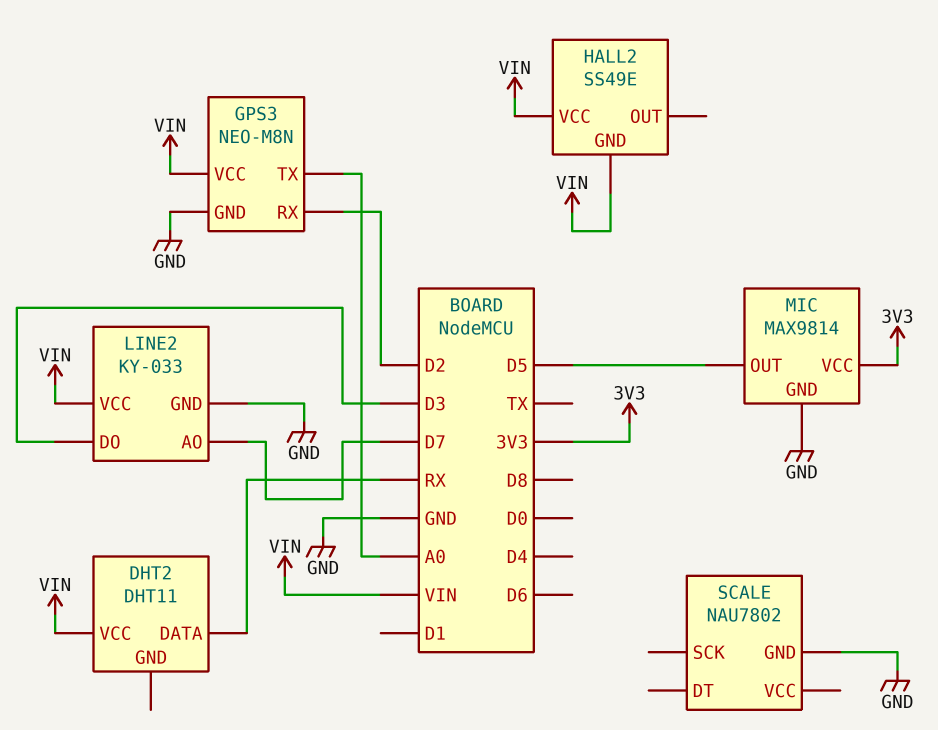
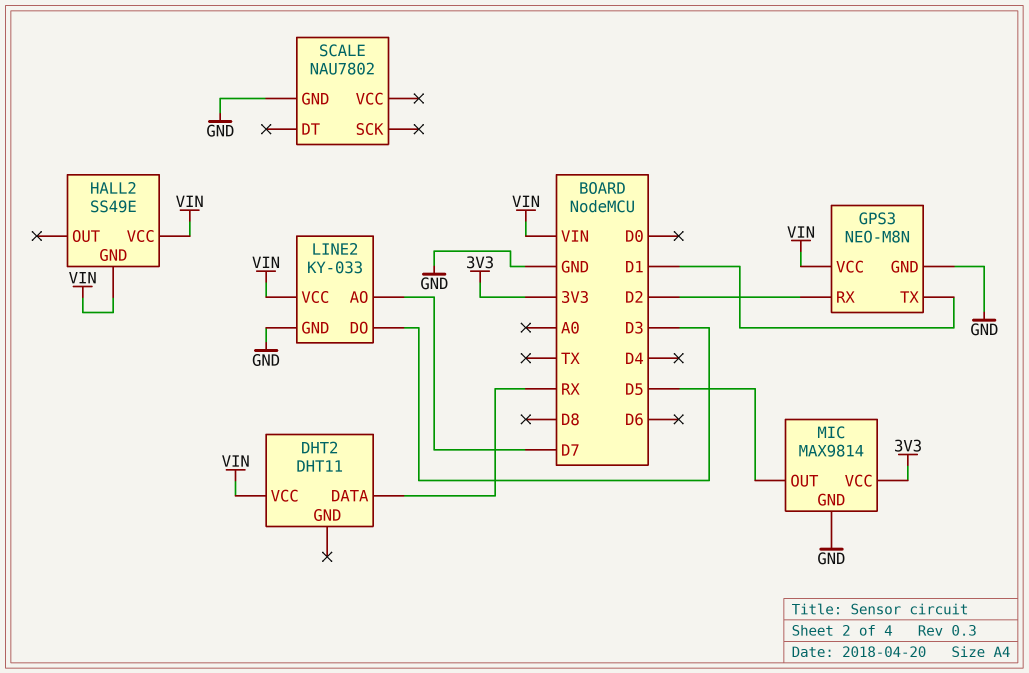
GPS3 pin TX: A0 -> D1

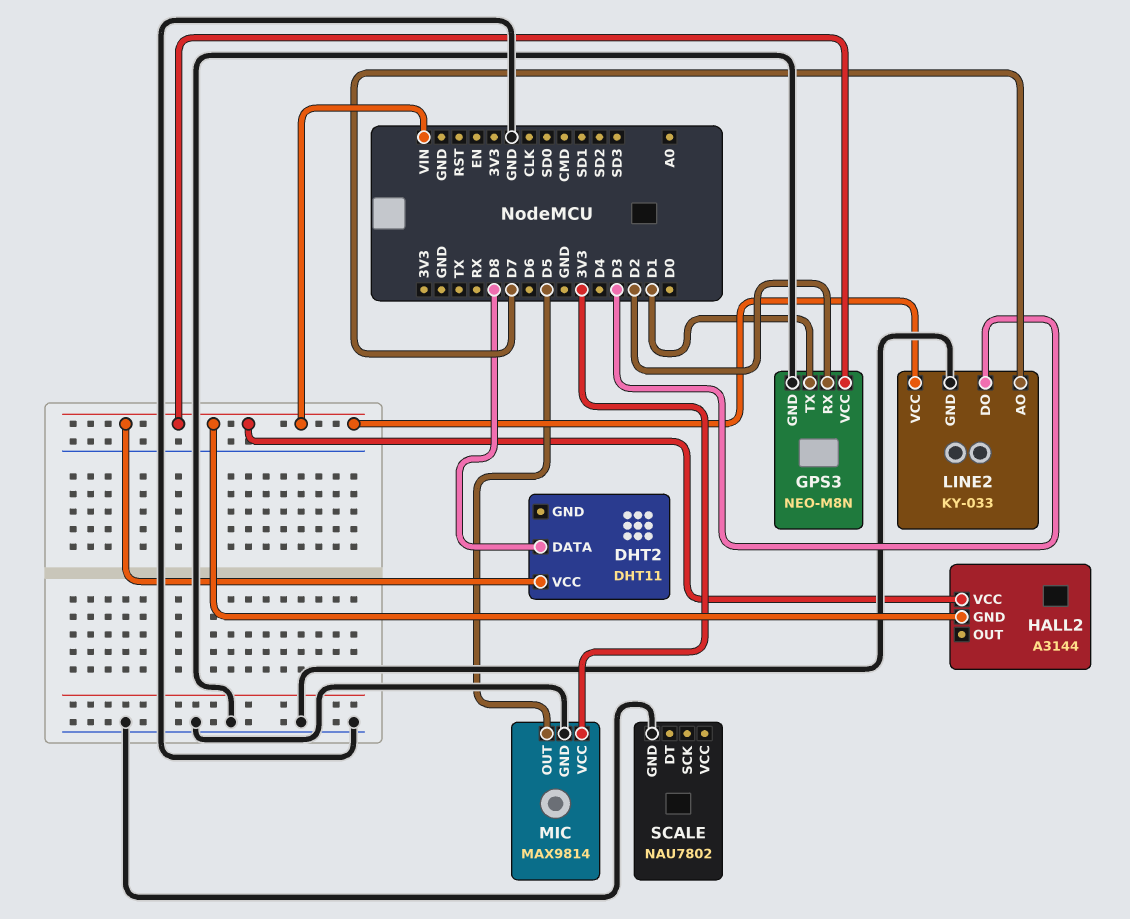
DHT2 pin DATA: RX -> D8
HALL2: SS49E -> A3144

